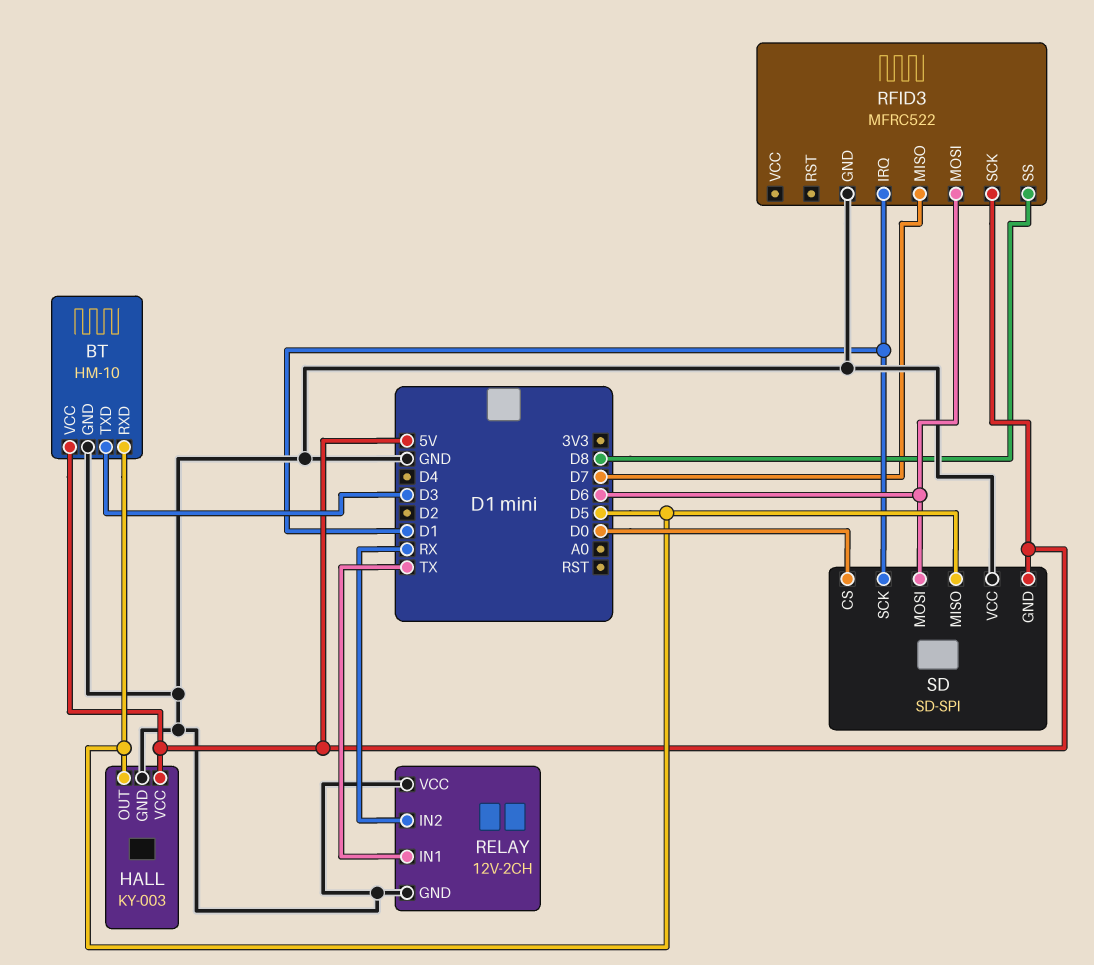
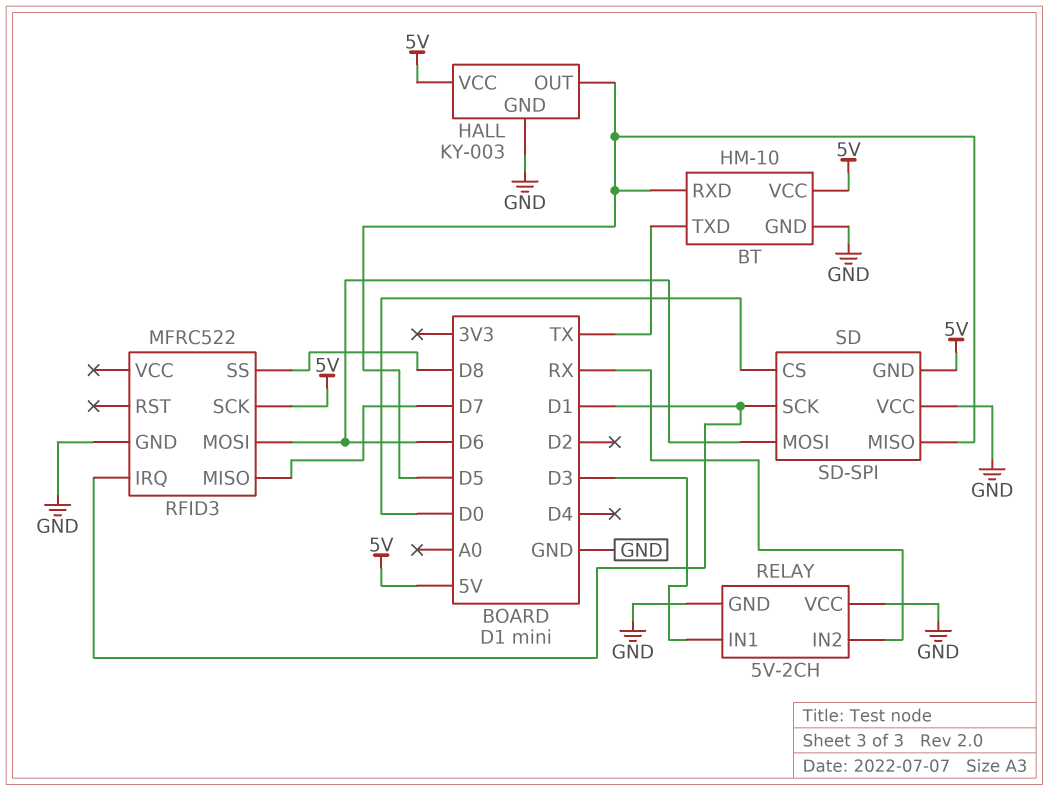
BT pin TXD: D3 -> TX
RELAY: 12V-2CH -> 5V-2CH
RELAY pin IN1: TX -> D3

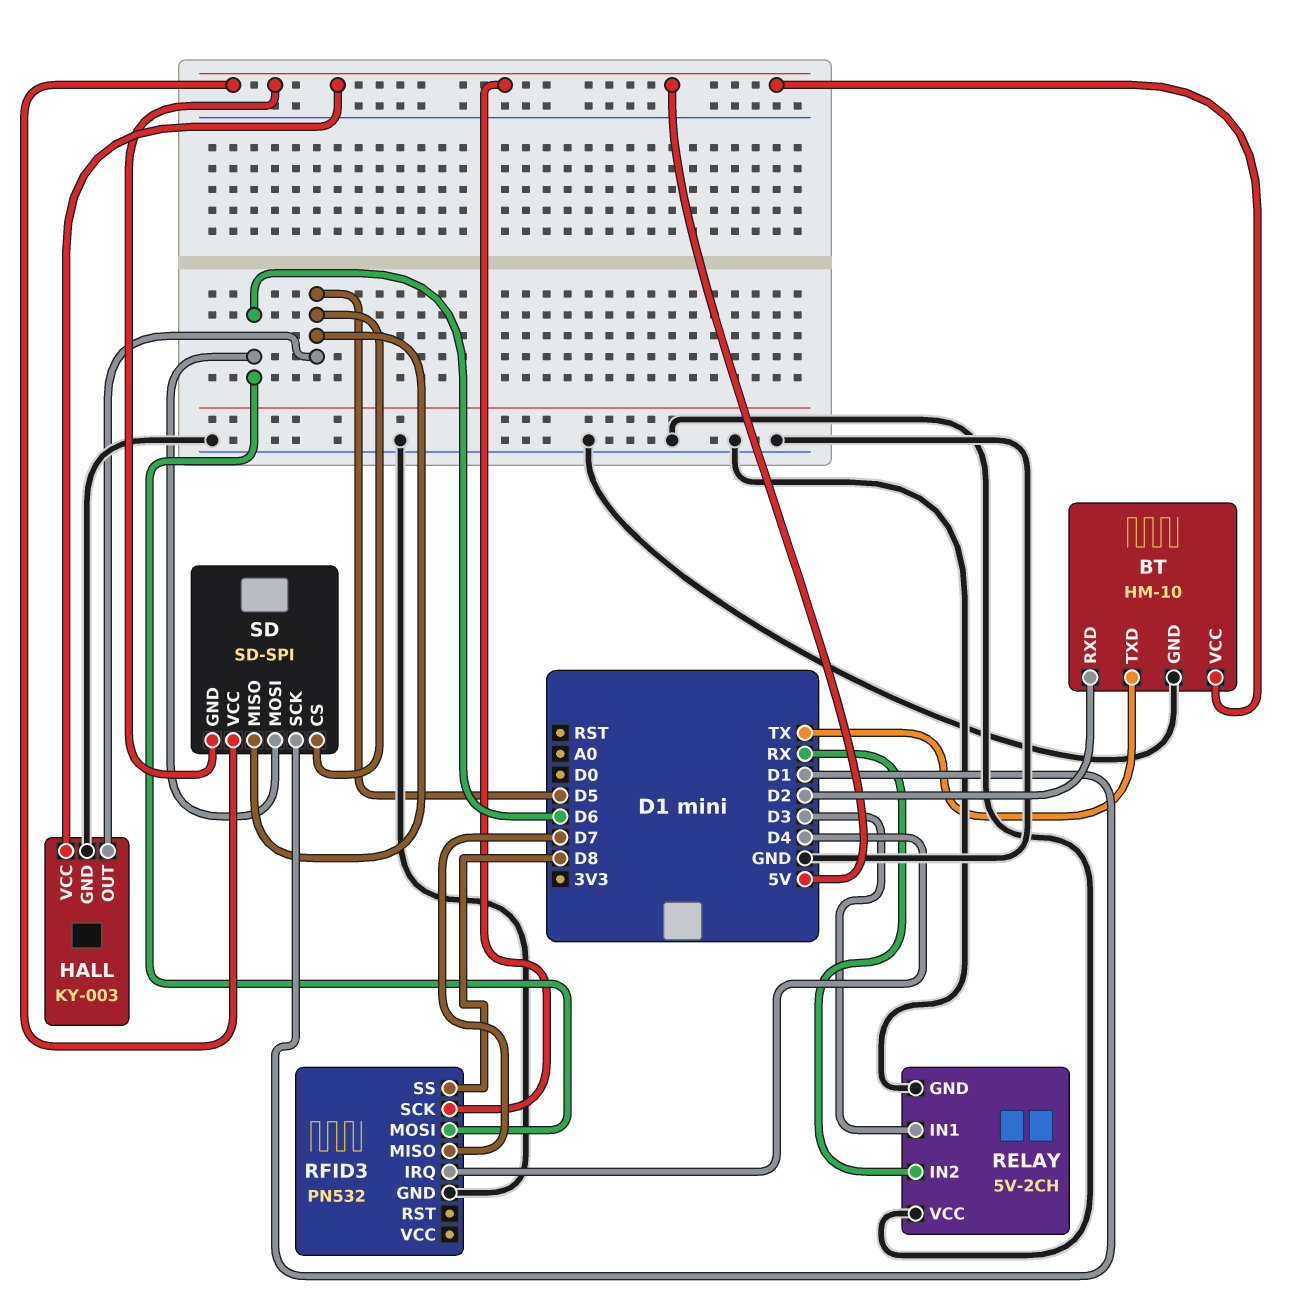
BT pin RXD: D5 -> D2
RFID3: MFRC522 -> PN532
RFID3 pin IRQ: D1 -> D4
SD pin CS: D0 -> D5
SD pin VCC: GND -> 5V

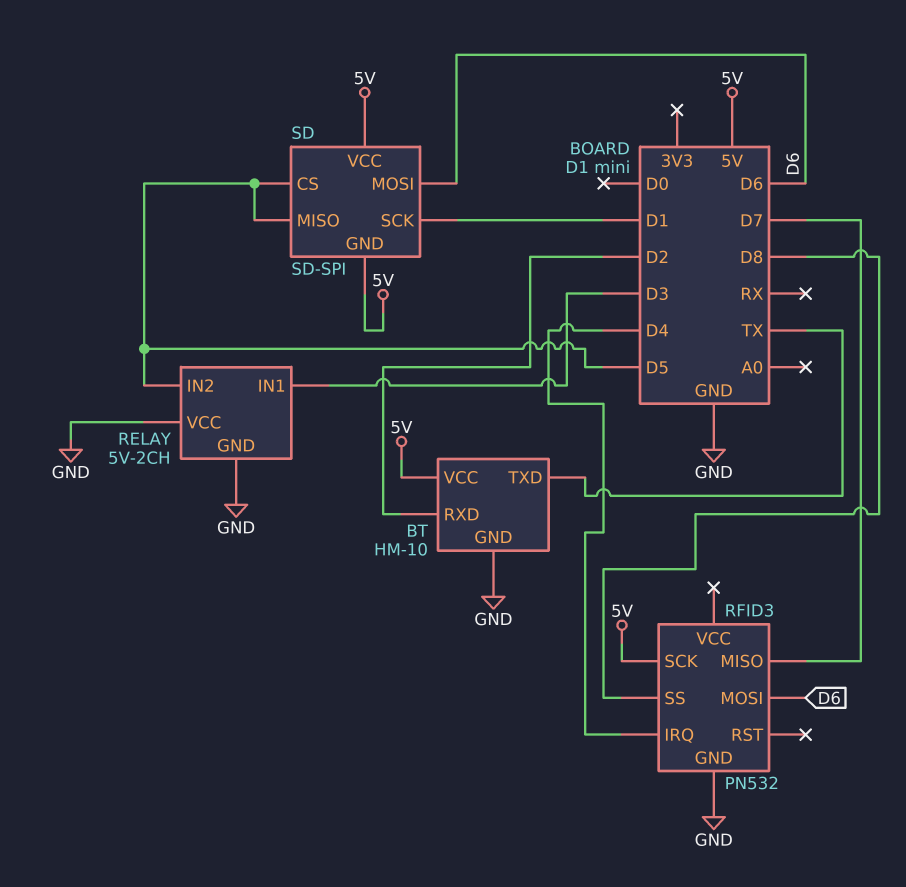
HALL: KY-003 -> none
HALL pin GND: GND -> none
HALL pin OUT: D5 -> none
HALL pin VCC: 5V -> none
RELAY pin IN2: RX -> D5

